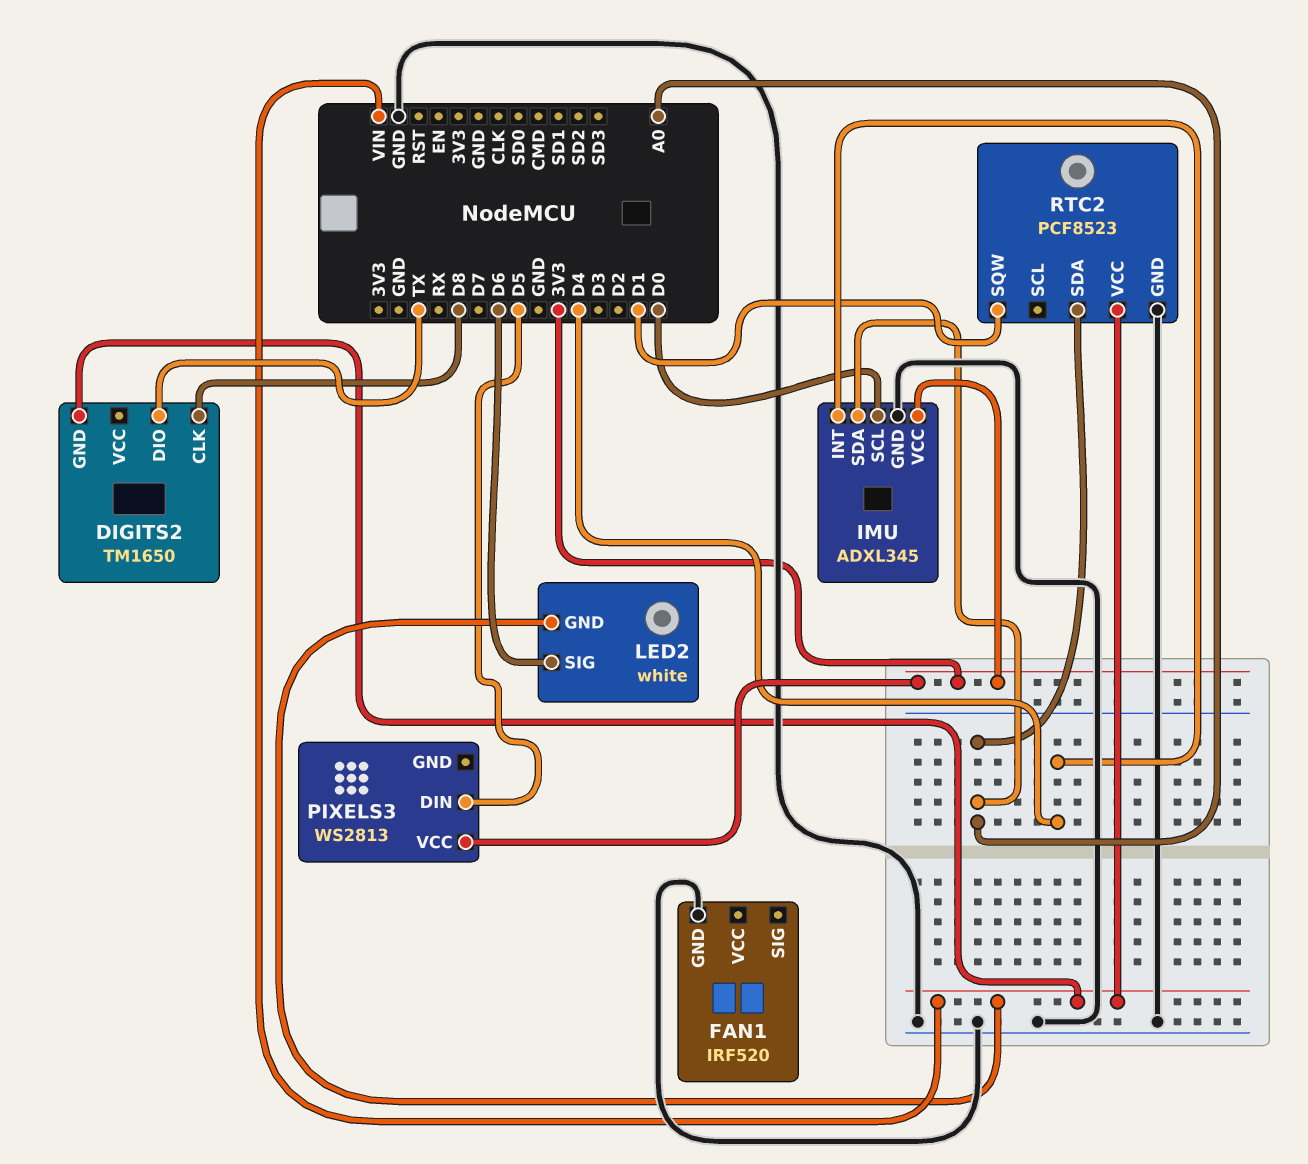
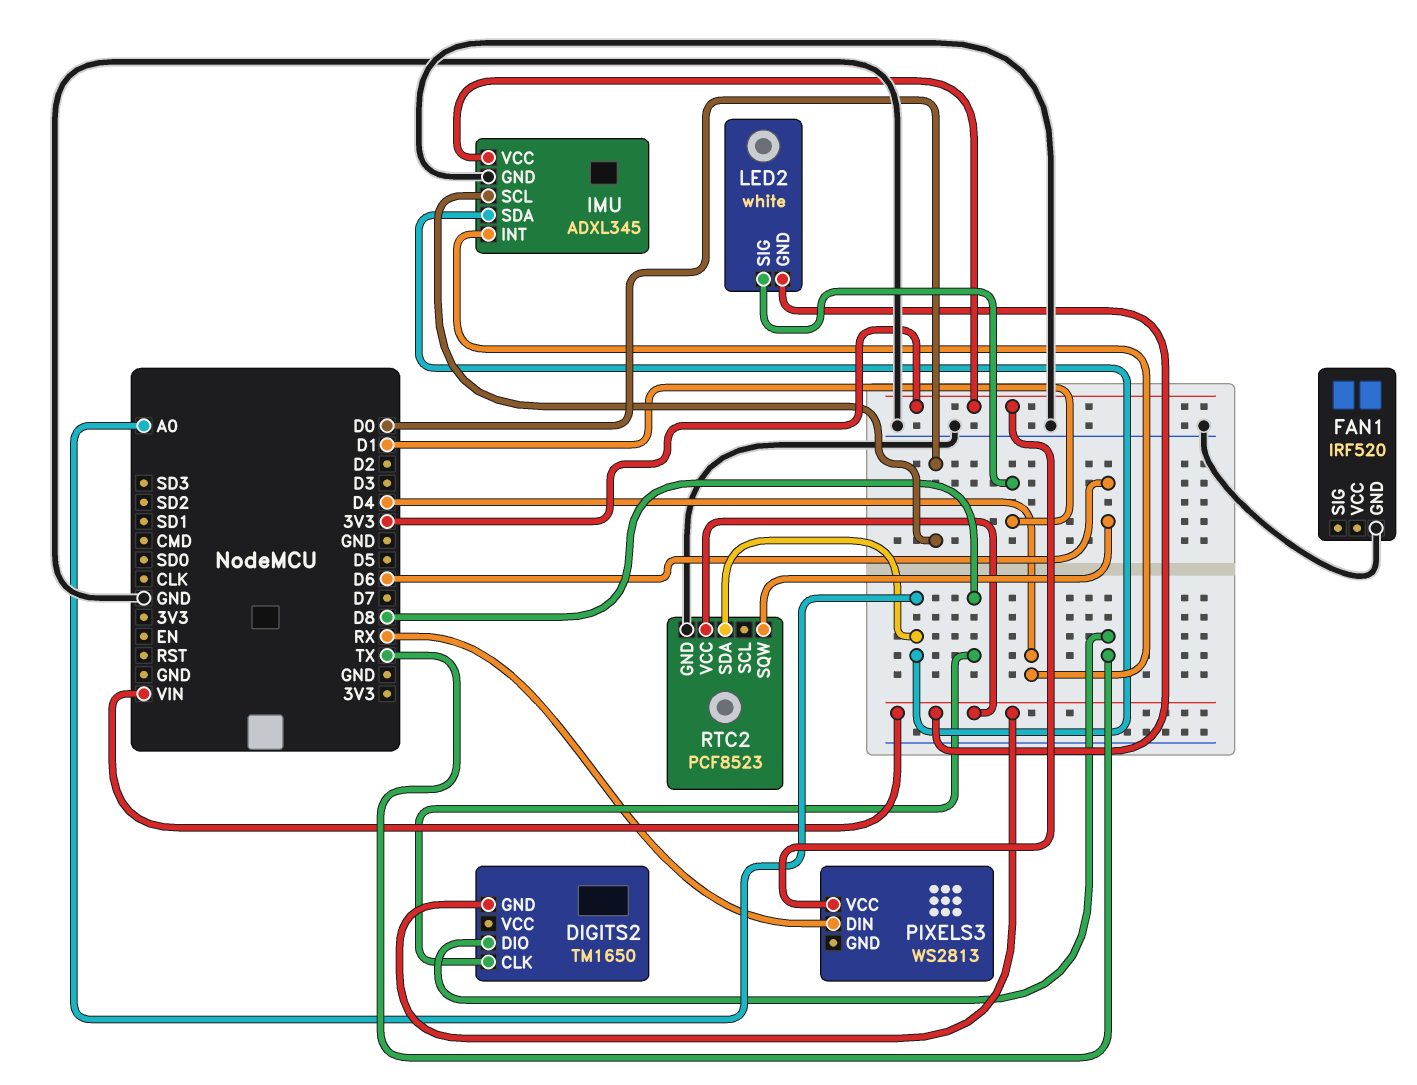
LED2 pin SIG: D6 -> D1
PIXELS3 pin DIN: D5 -> RX
RTC2 pin SQW: D1 -> D6

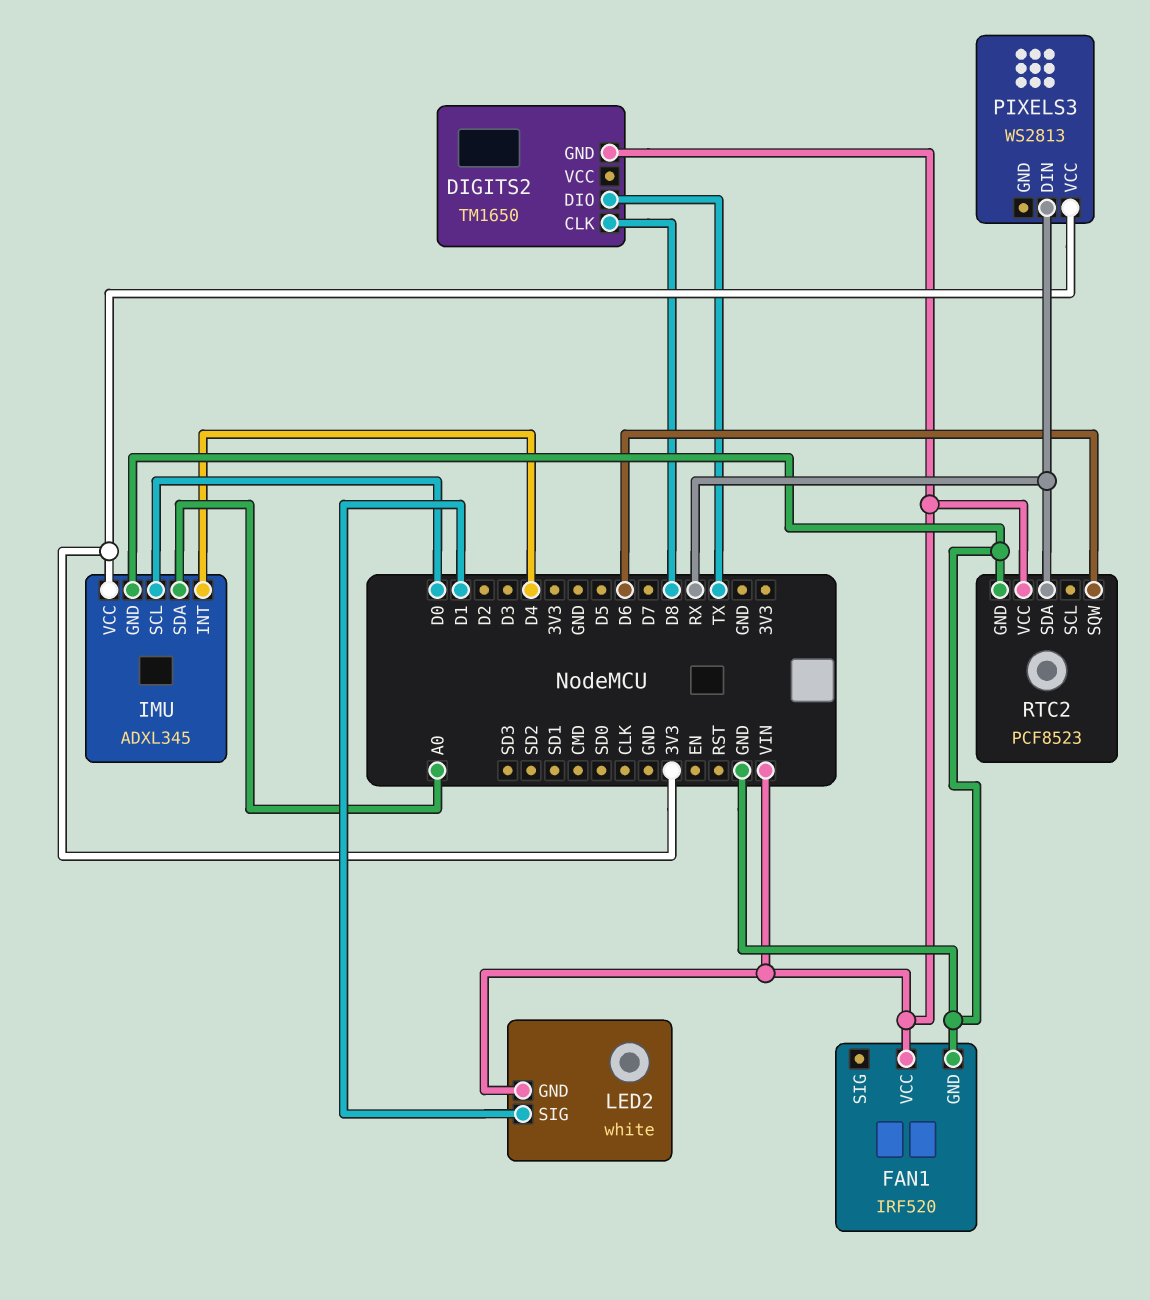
FAN1 pin VCC: none -> VIN
RTC2 pin SDA: A0 -> RX

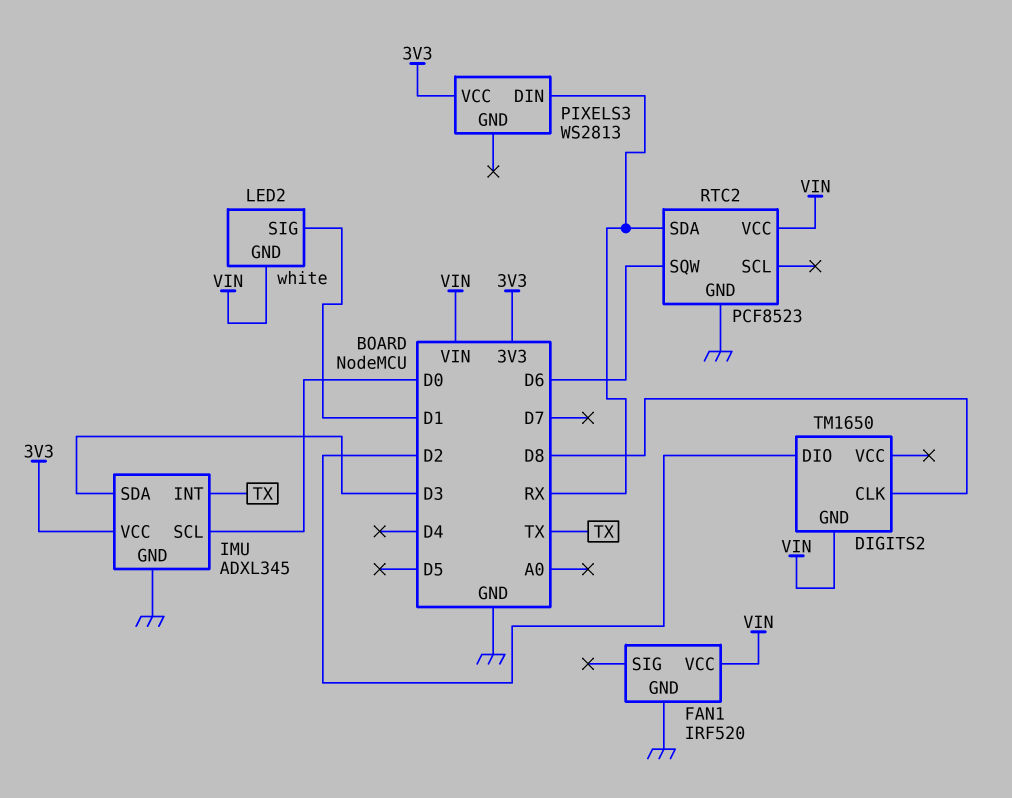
DIGITS2 pin DIO: TX -> D2
IMU pin INT: D4 -> TX
IMU pin SDA: A0 -> D3

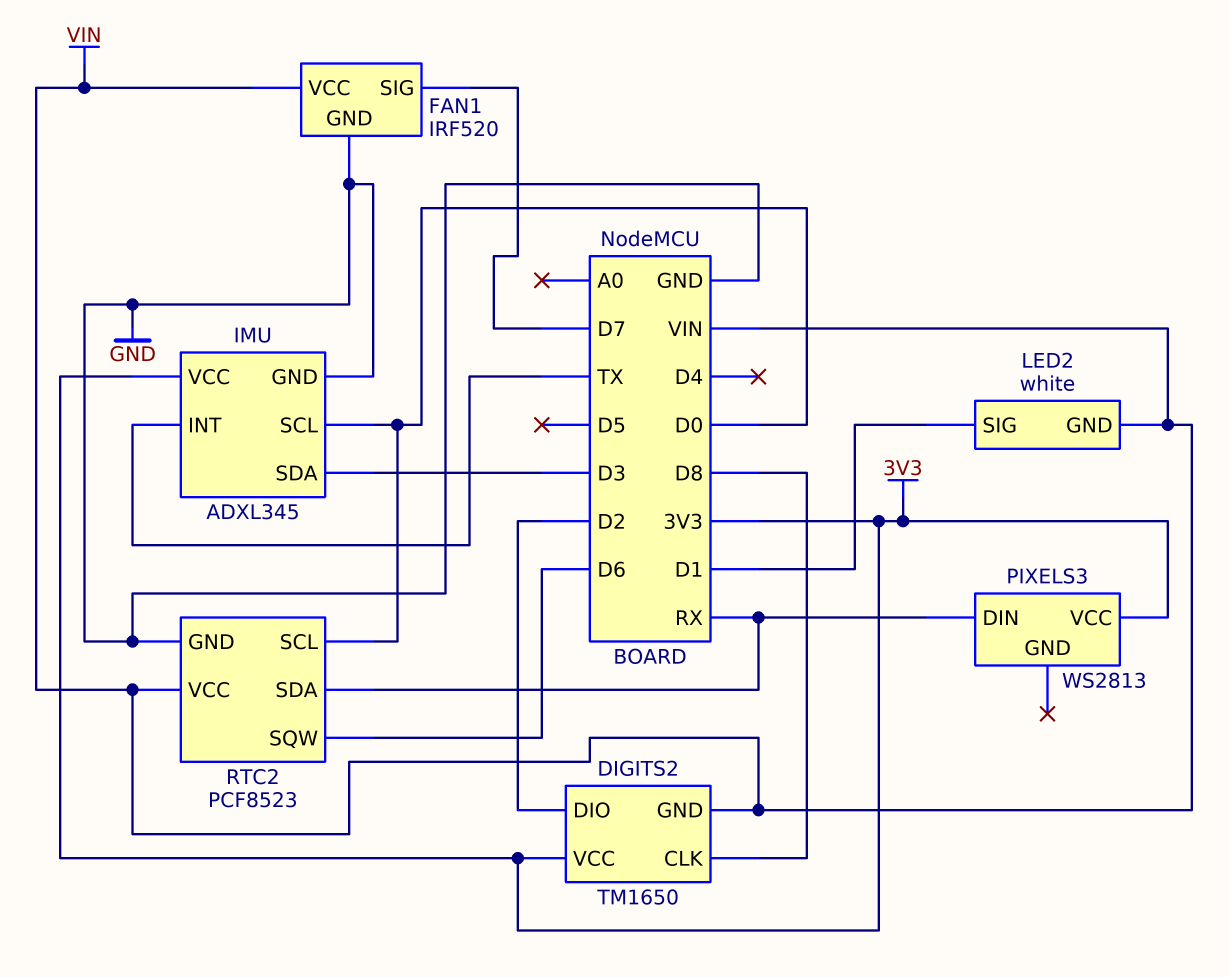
DIGITS2 pin VCC: none -> 3V3
FAN1 pin SIG: none -> D7
RTC2 pin SCL: none -> D0

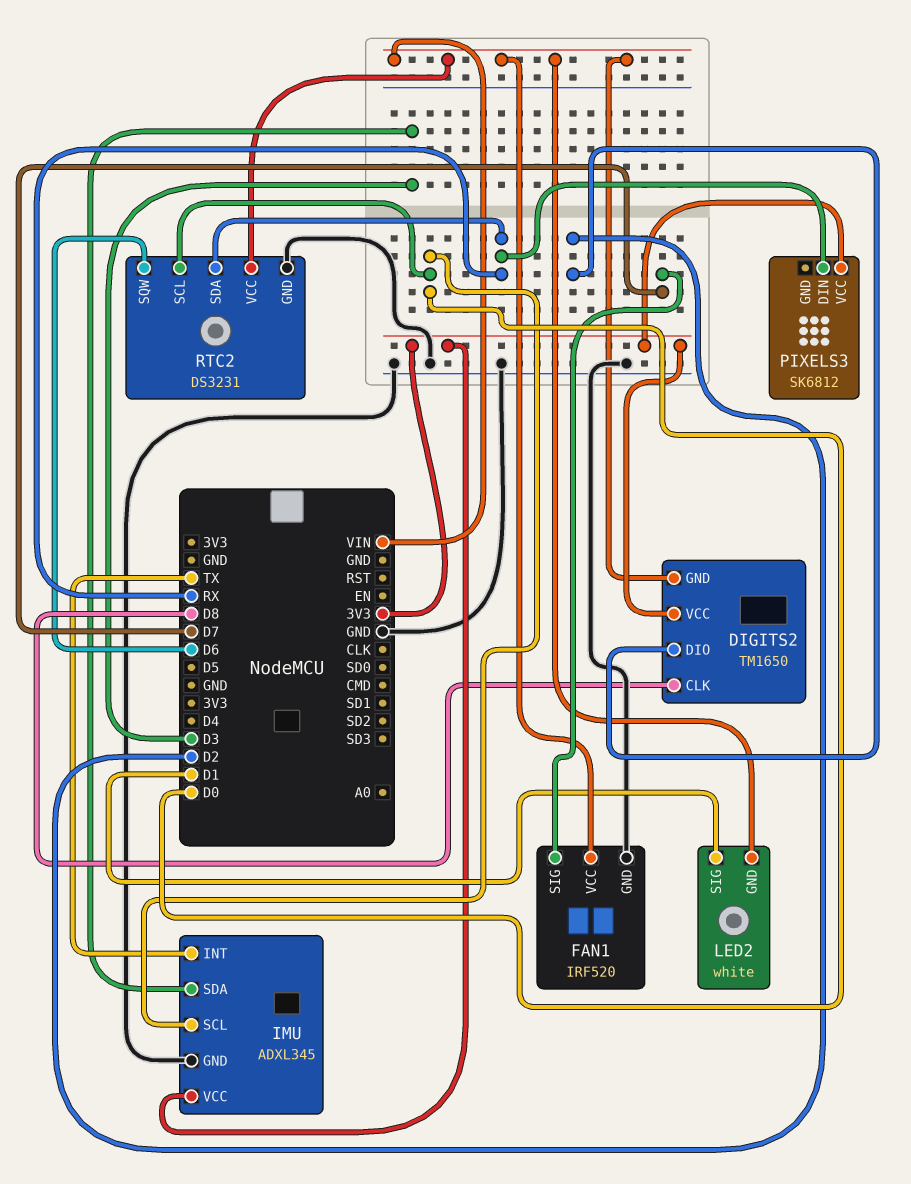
PIXELS3: WS2813 -> SK6812
RTC2: PCF8523 -> DS3231

